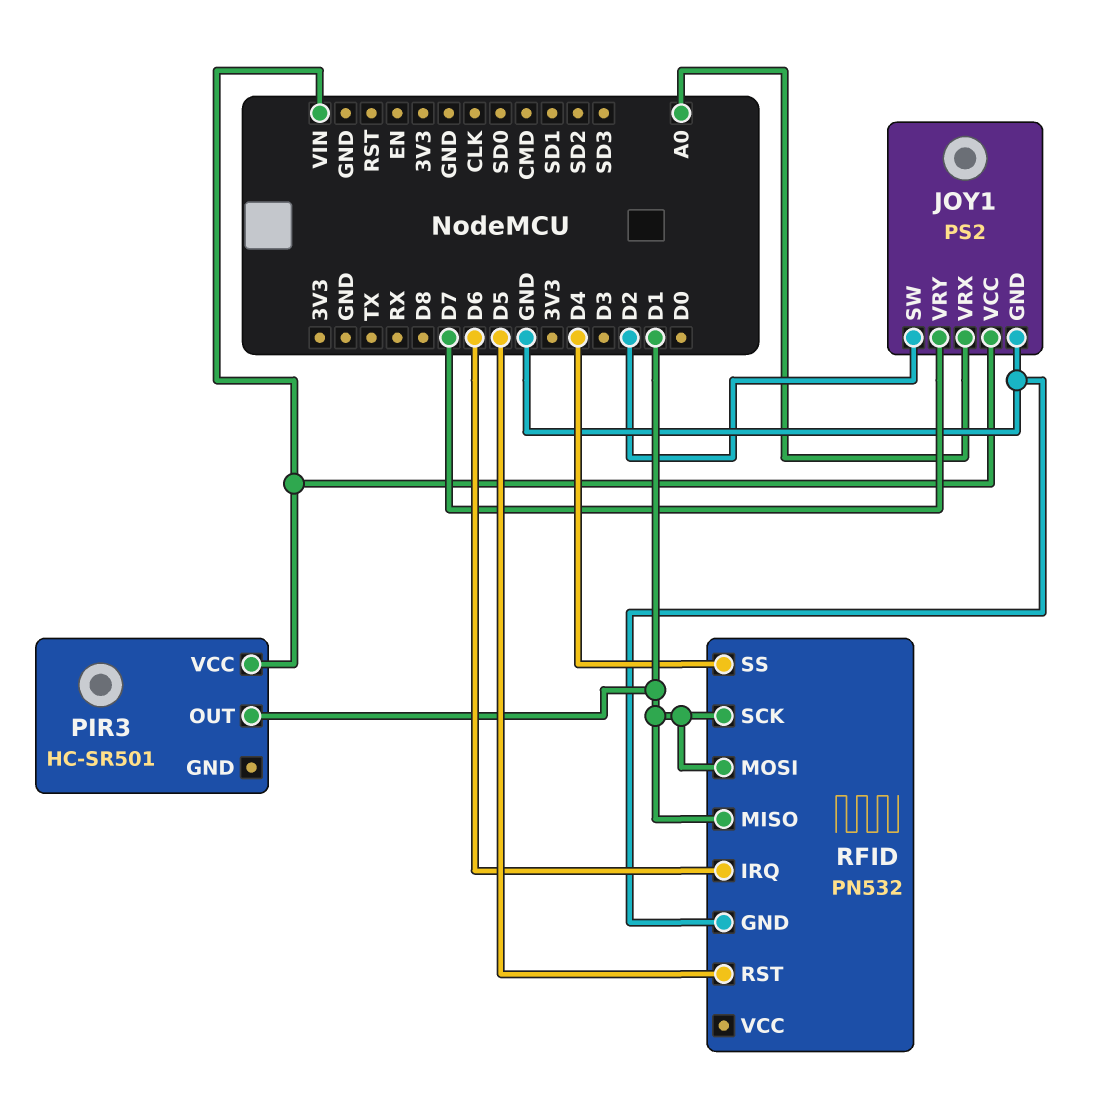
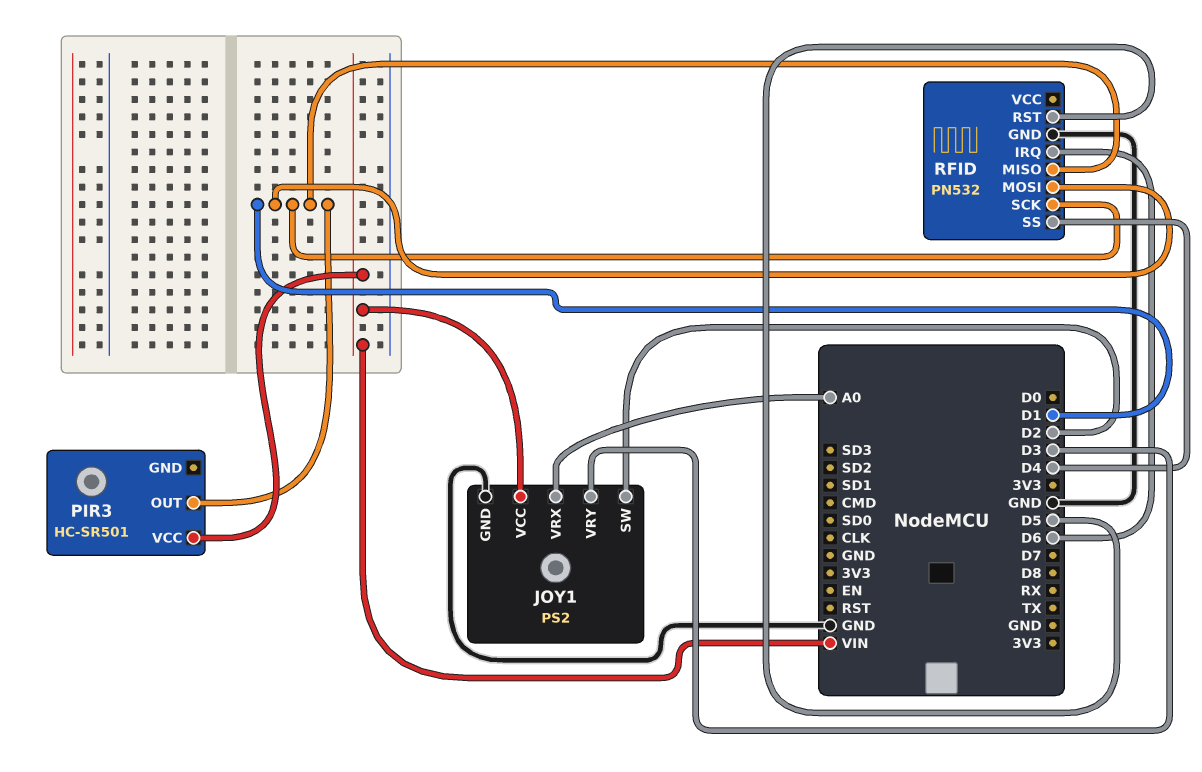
JOY1 pin VRY: D7 -> D3

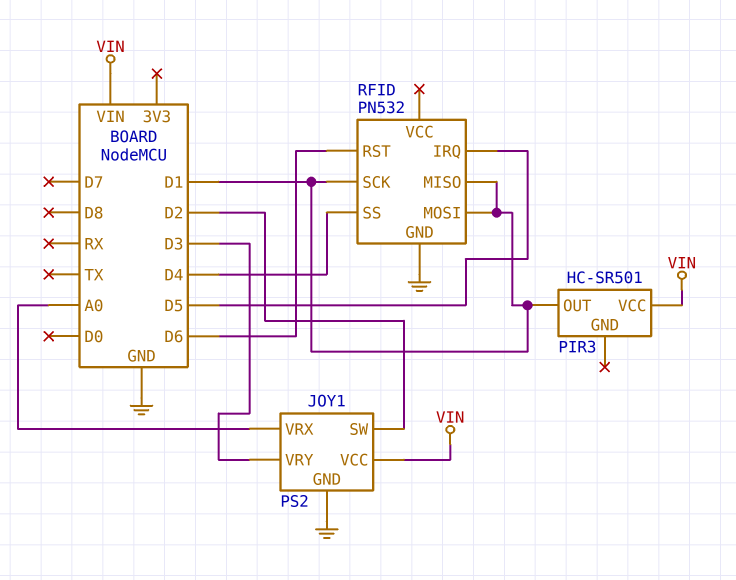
RFID pin IRQ: D6 -> D5
RFID pin RST: D5 -> D6

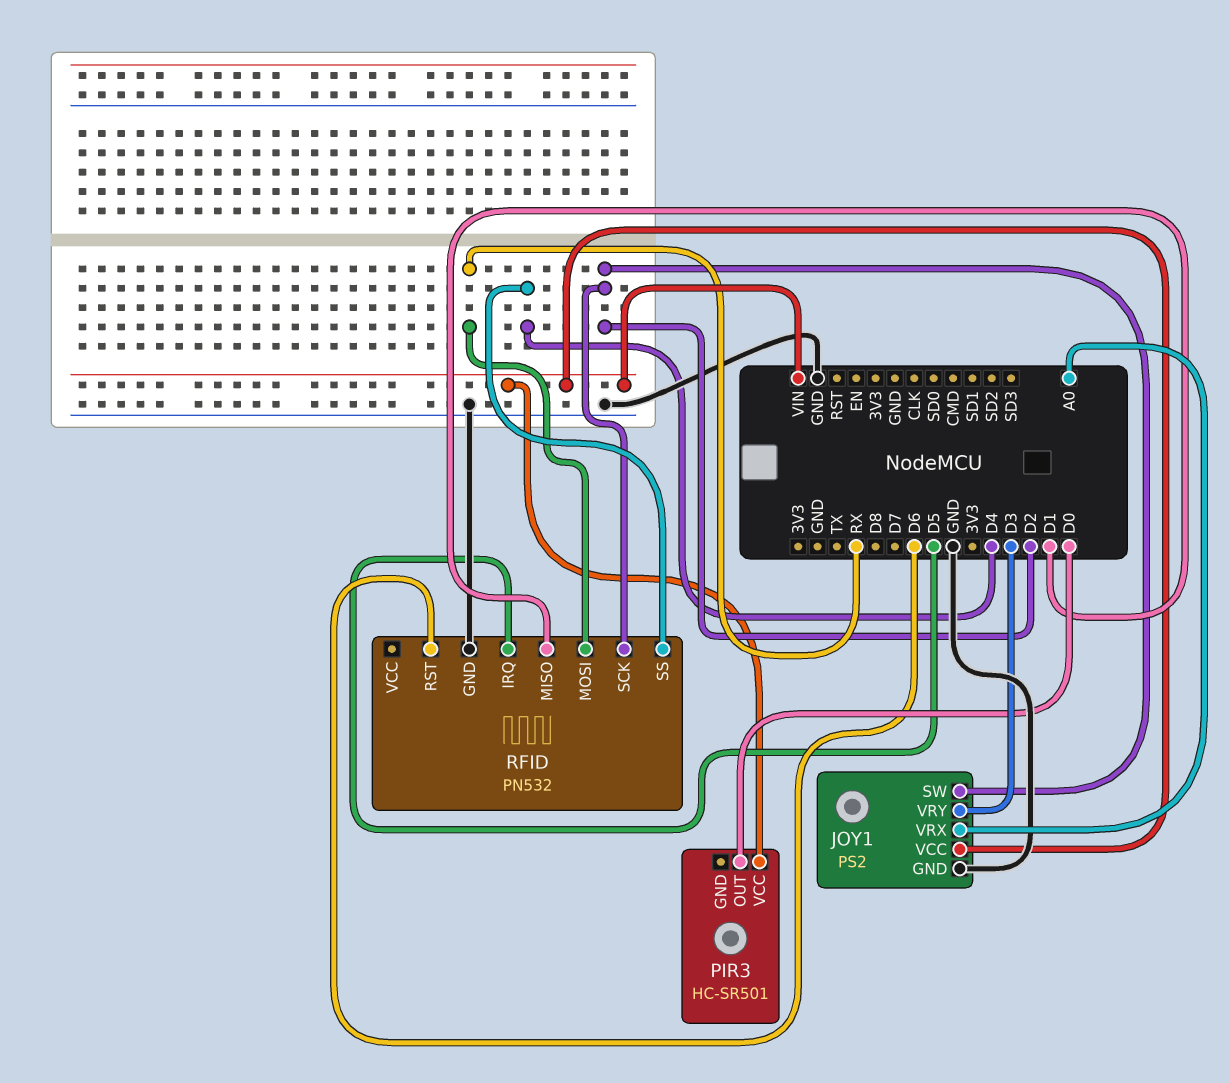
PIR3 pin OUT: D1 -> D0
RFID pin MOSI: D1 -> RX
RFID pin SCK: D1 -> D2

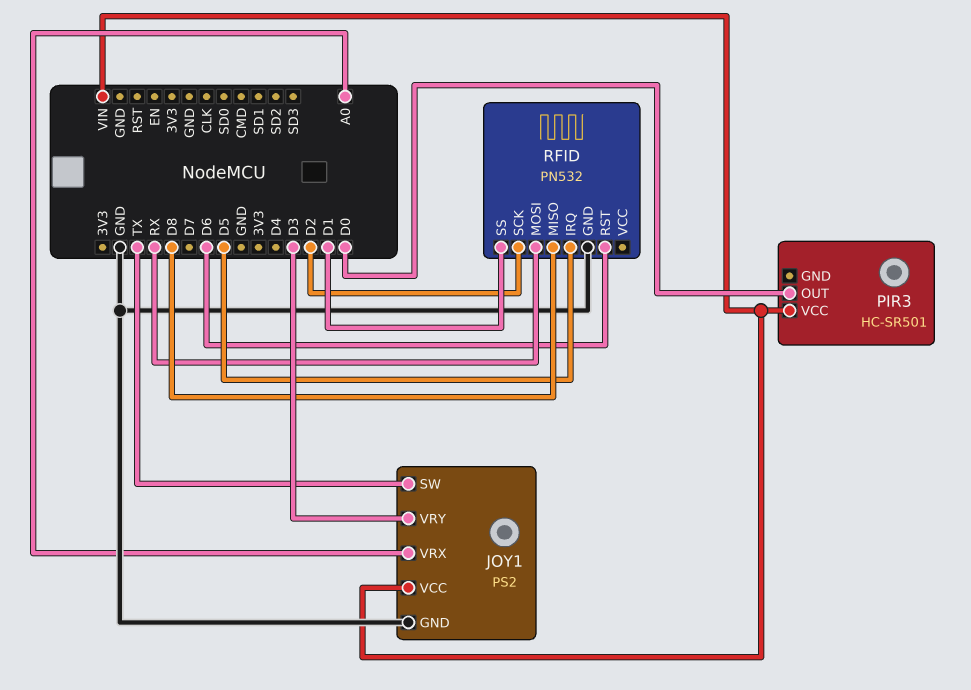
JOY1 pin SW: D2 -> TX
RFID pin MISO: D1 -> D8
RFID pin SS: D4 -> D1

